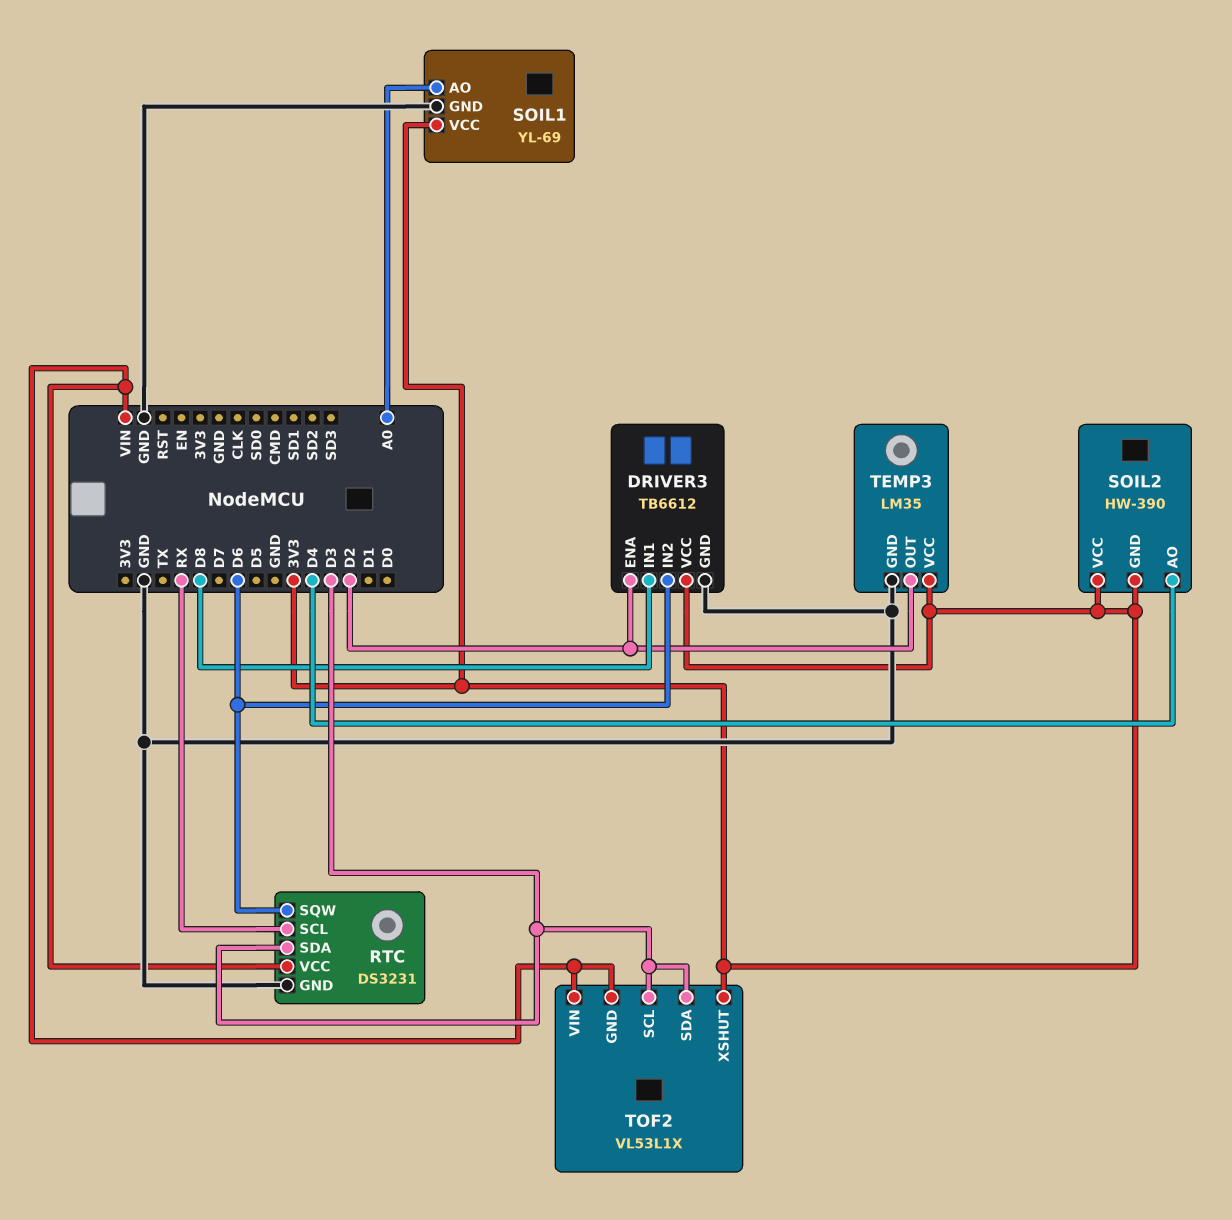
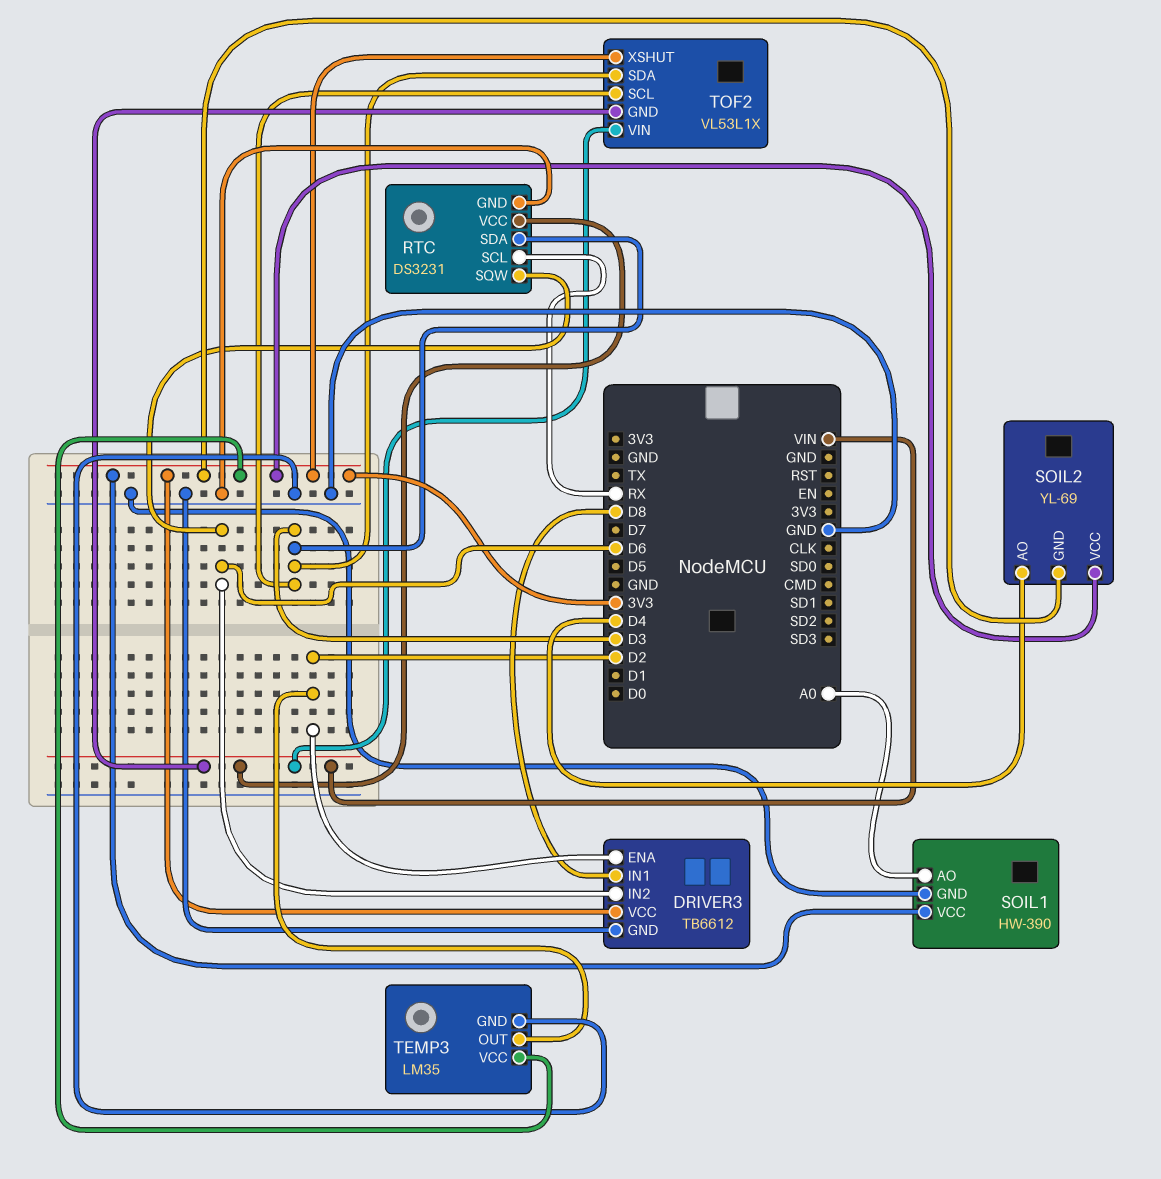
SOIL1: YL-69 -> HW-390
SOIL2: HW-390 -> YL-69

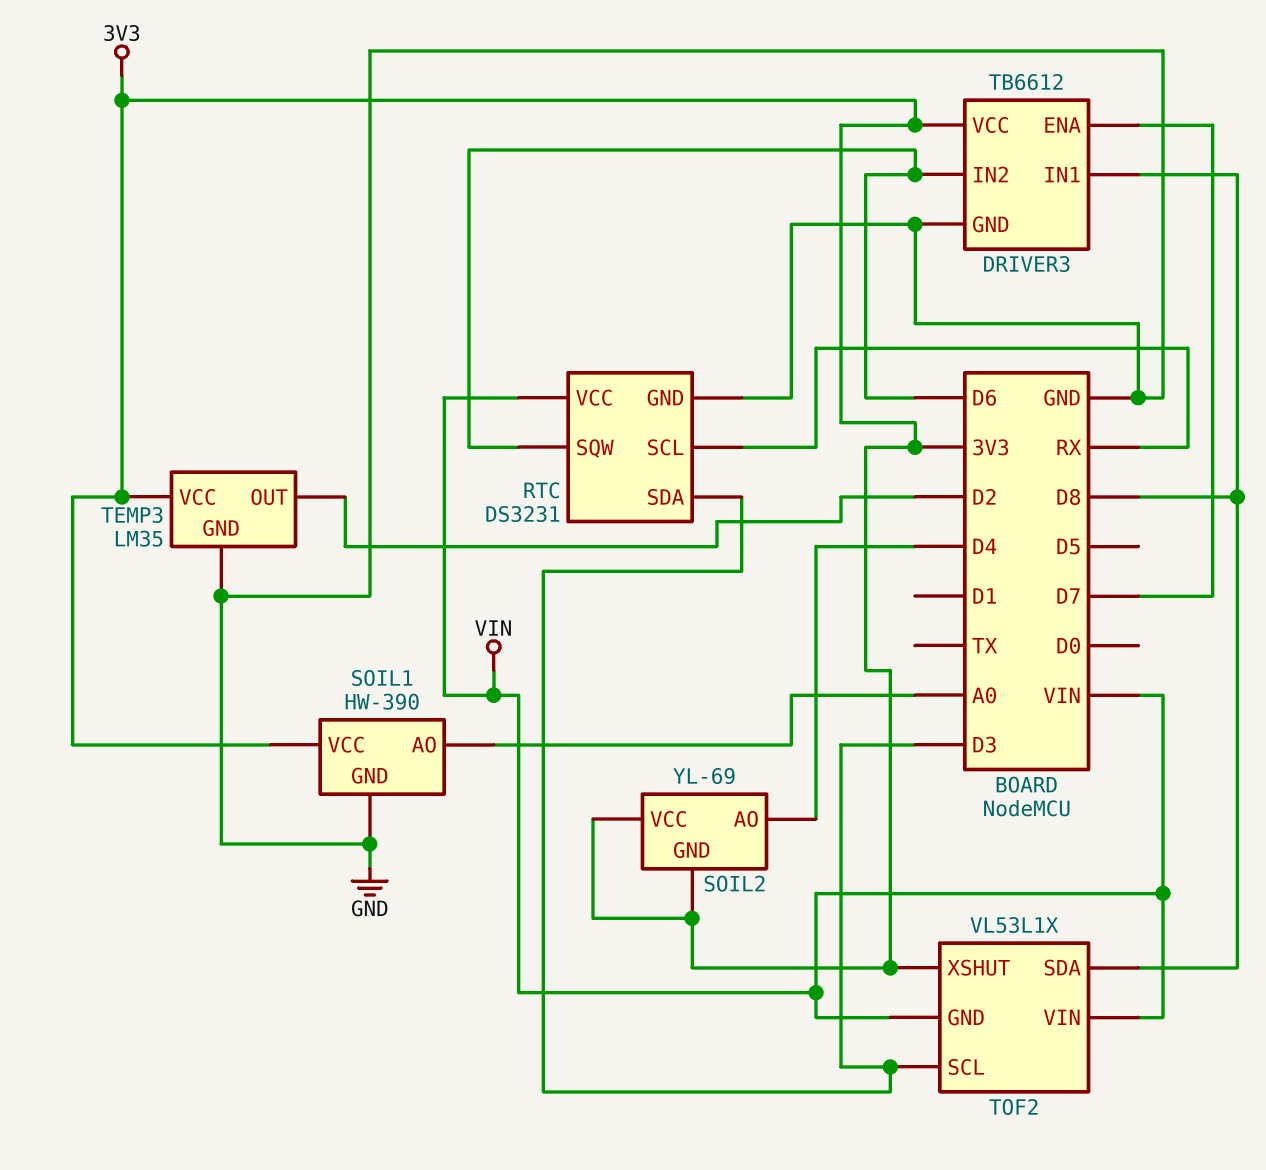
DRIVER3 pin ENA: D2 -> D7
TOF2 pin SDA: D3 -> D8

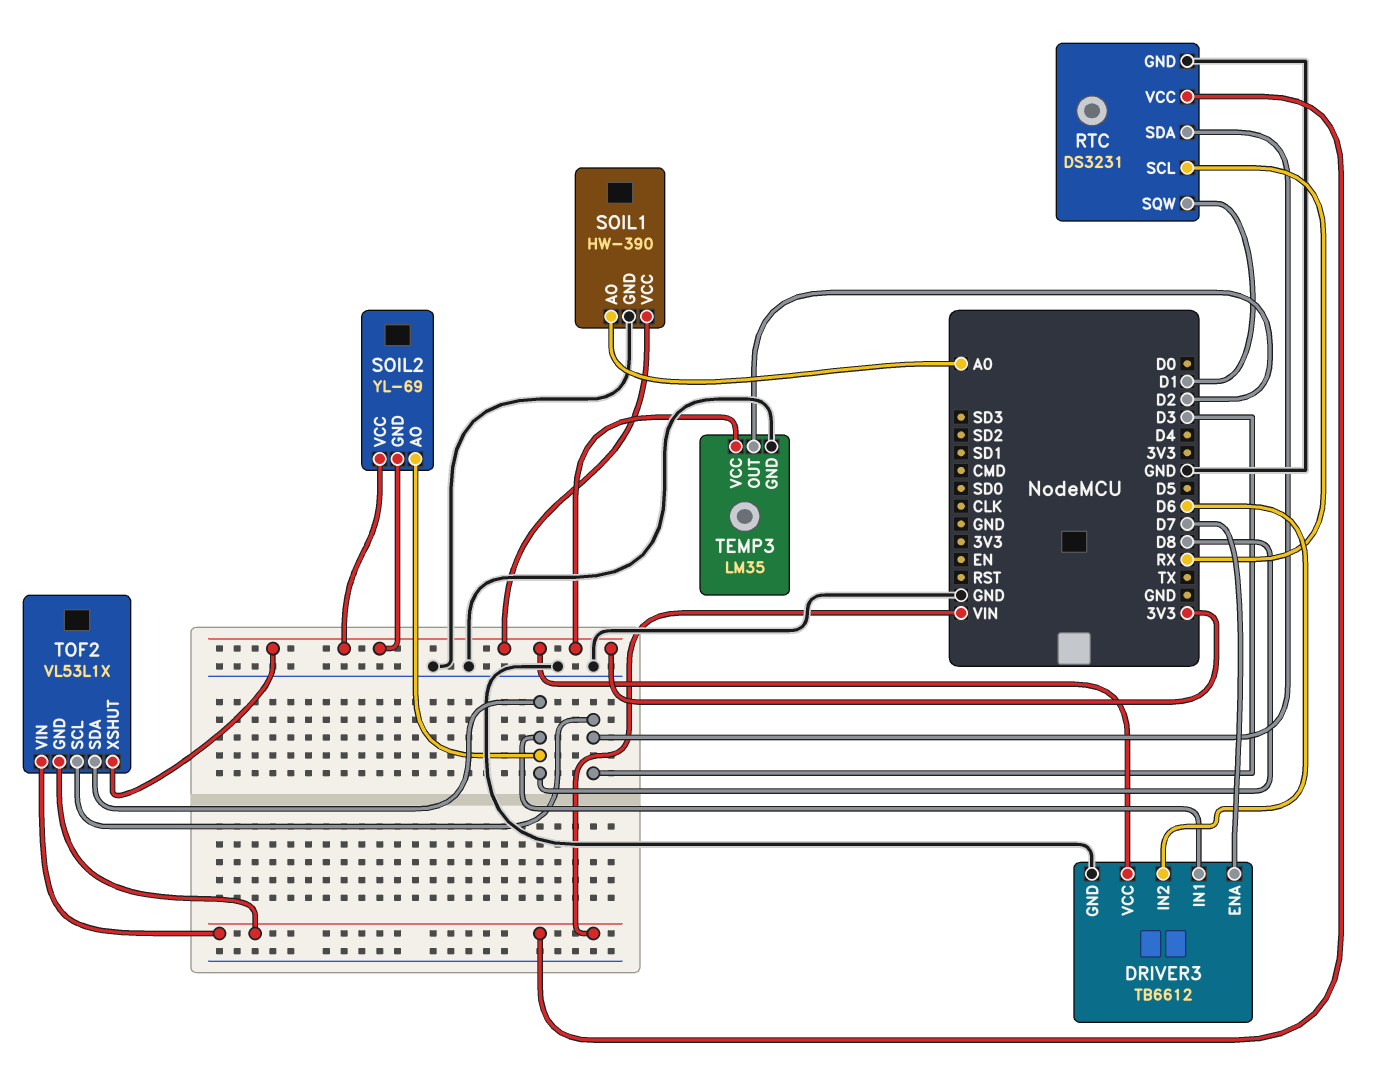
RTC pin SQW: D6 -> D1
SOIL2 pin AO: D4 -> D8

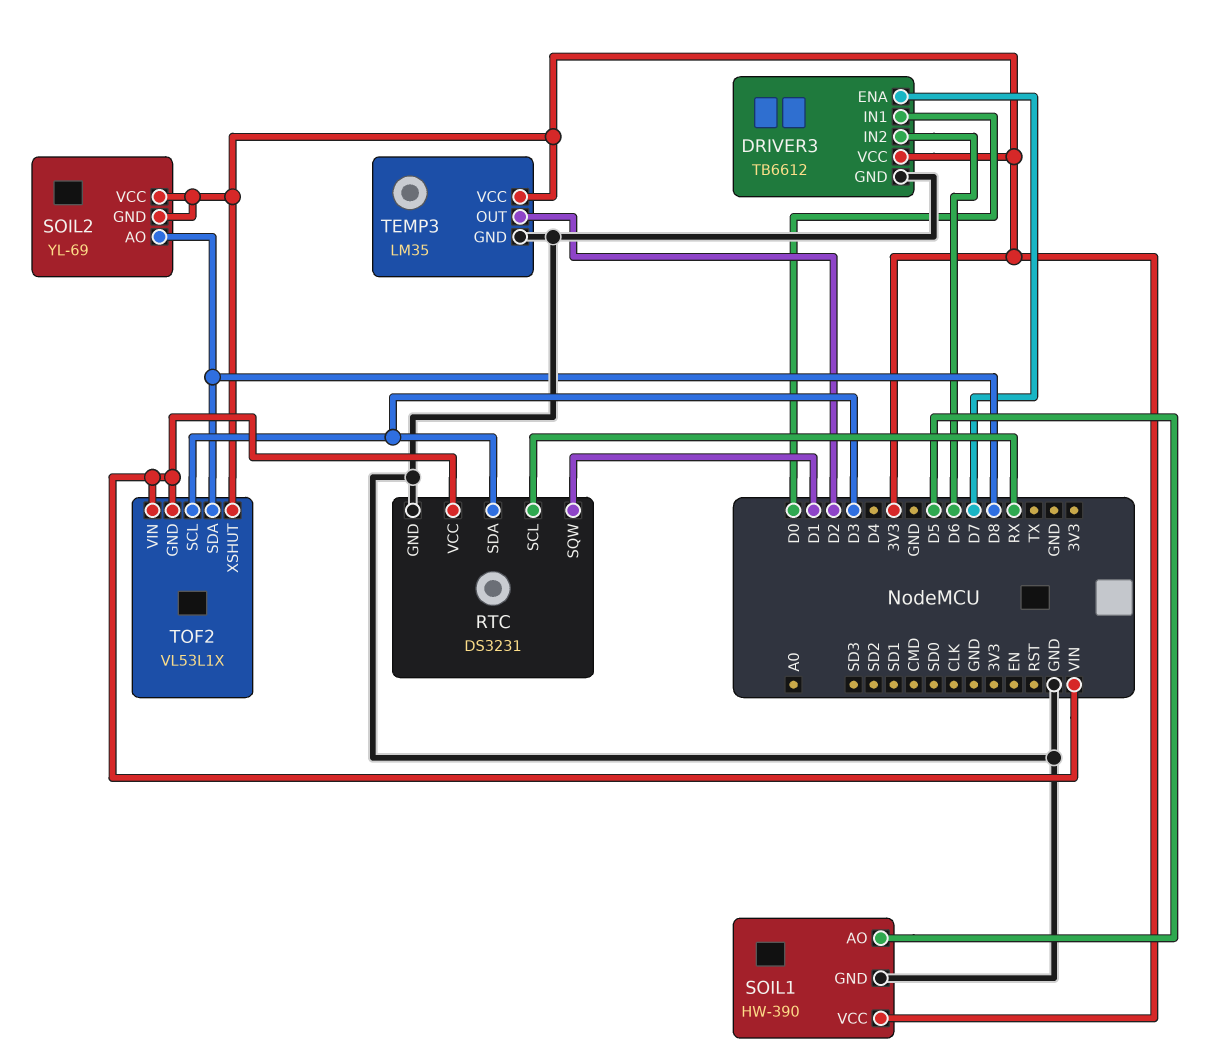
DRIVER3 pin IN1: D8 -> D0
SOIL1 pin AO: A0 -> D5

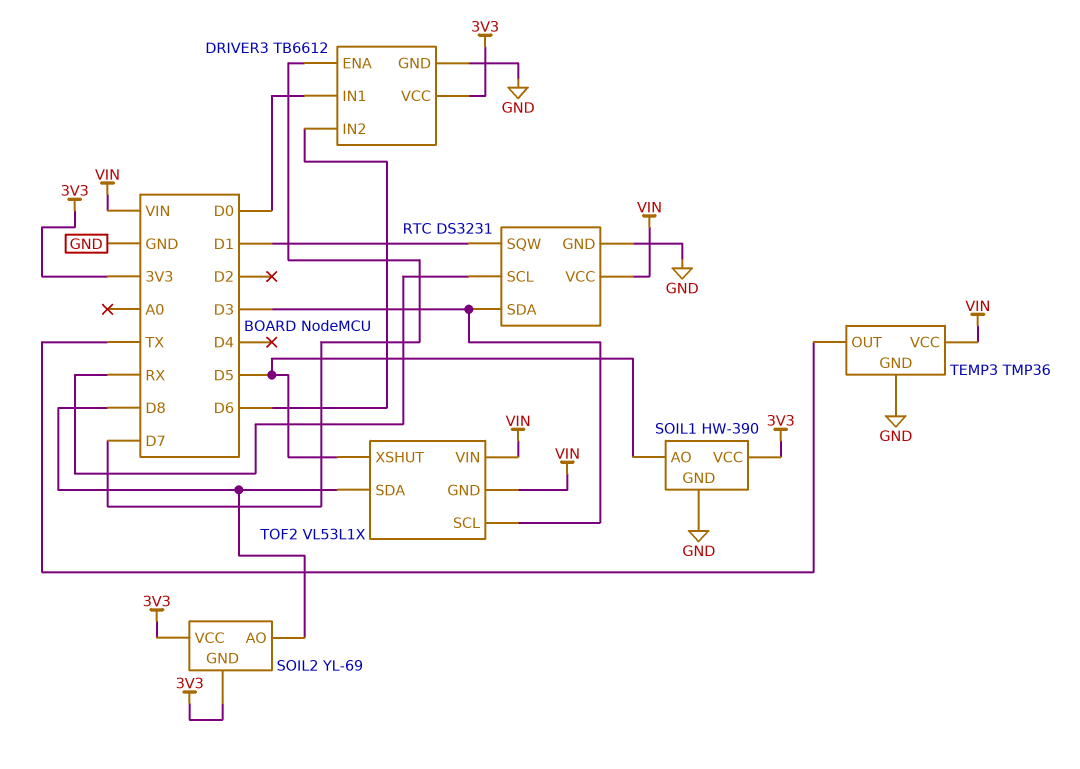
TEMP3: LM35 -> TMP36
TEMP3 pin OUT: D2 -> TX
TEMP3 pin VCC: 3V3 -> VIN
TOF2 pin XSHUT: 3V3 -> D5

